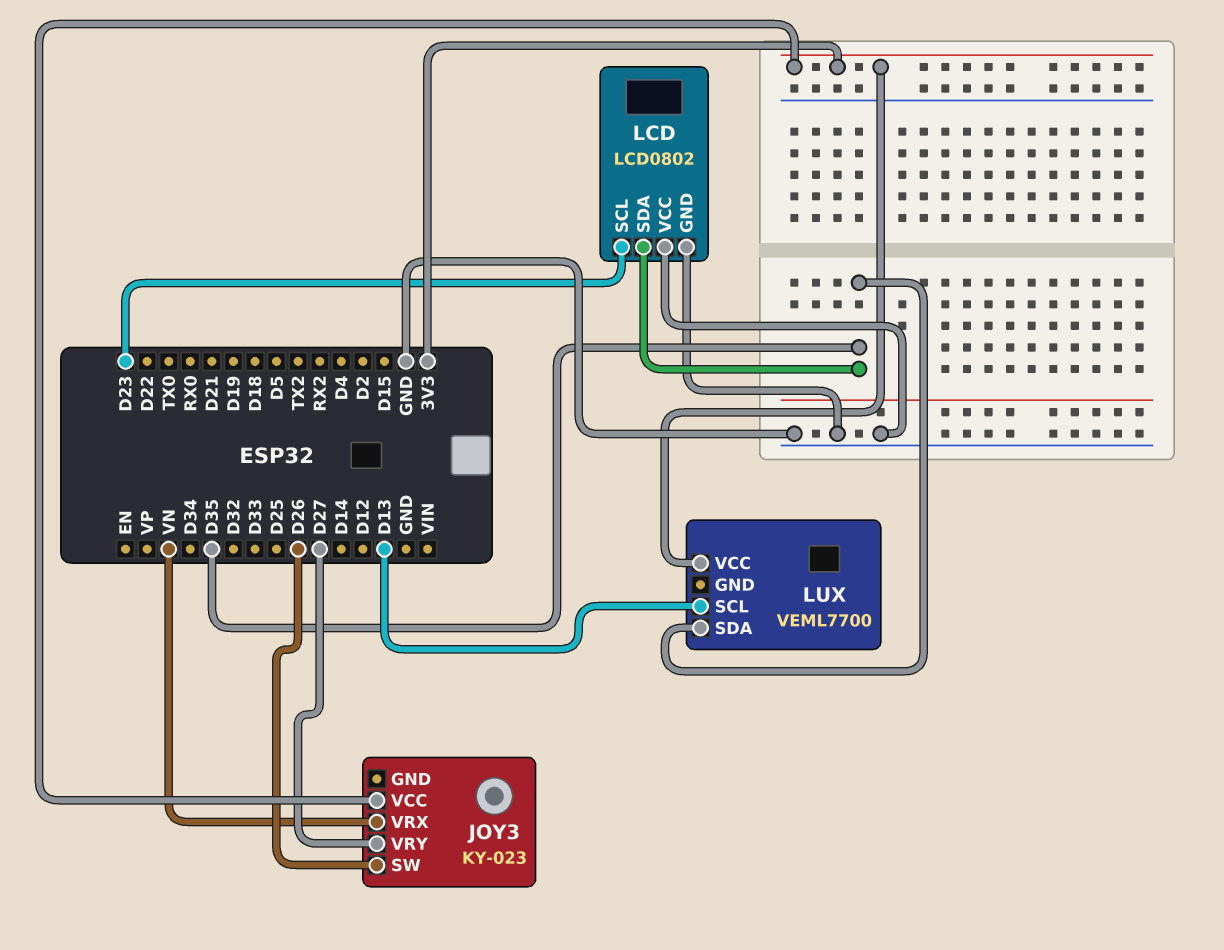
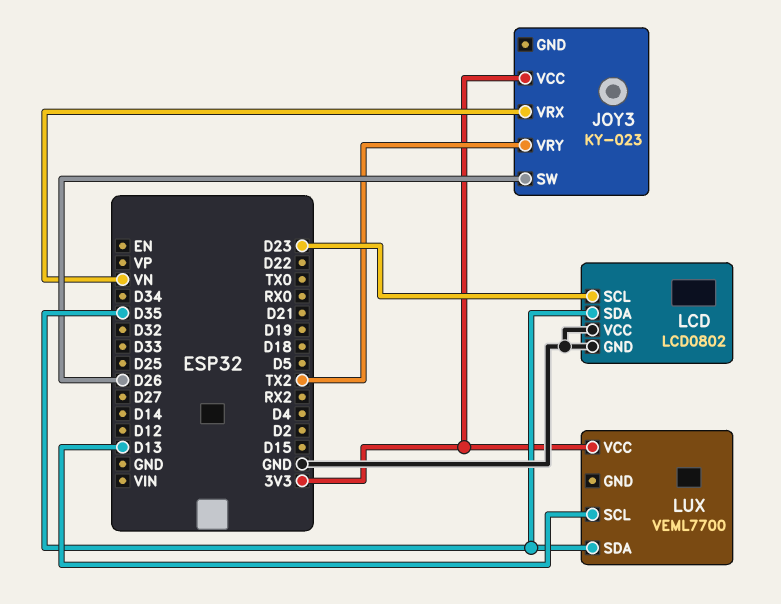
JOY3 pin VRY: D27 -> TX2

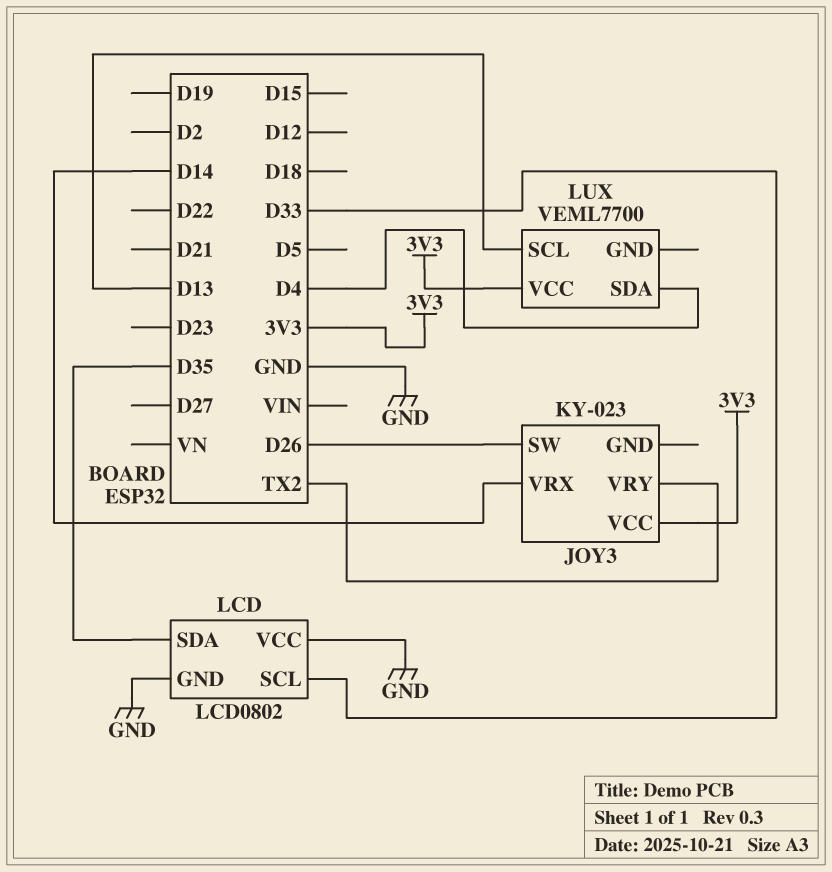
JOY3 pin VRX: VN -> D14
LCD pin SCL: D23 -> D33
LUX pin SDA: D35 -> D4

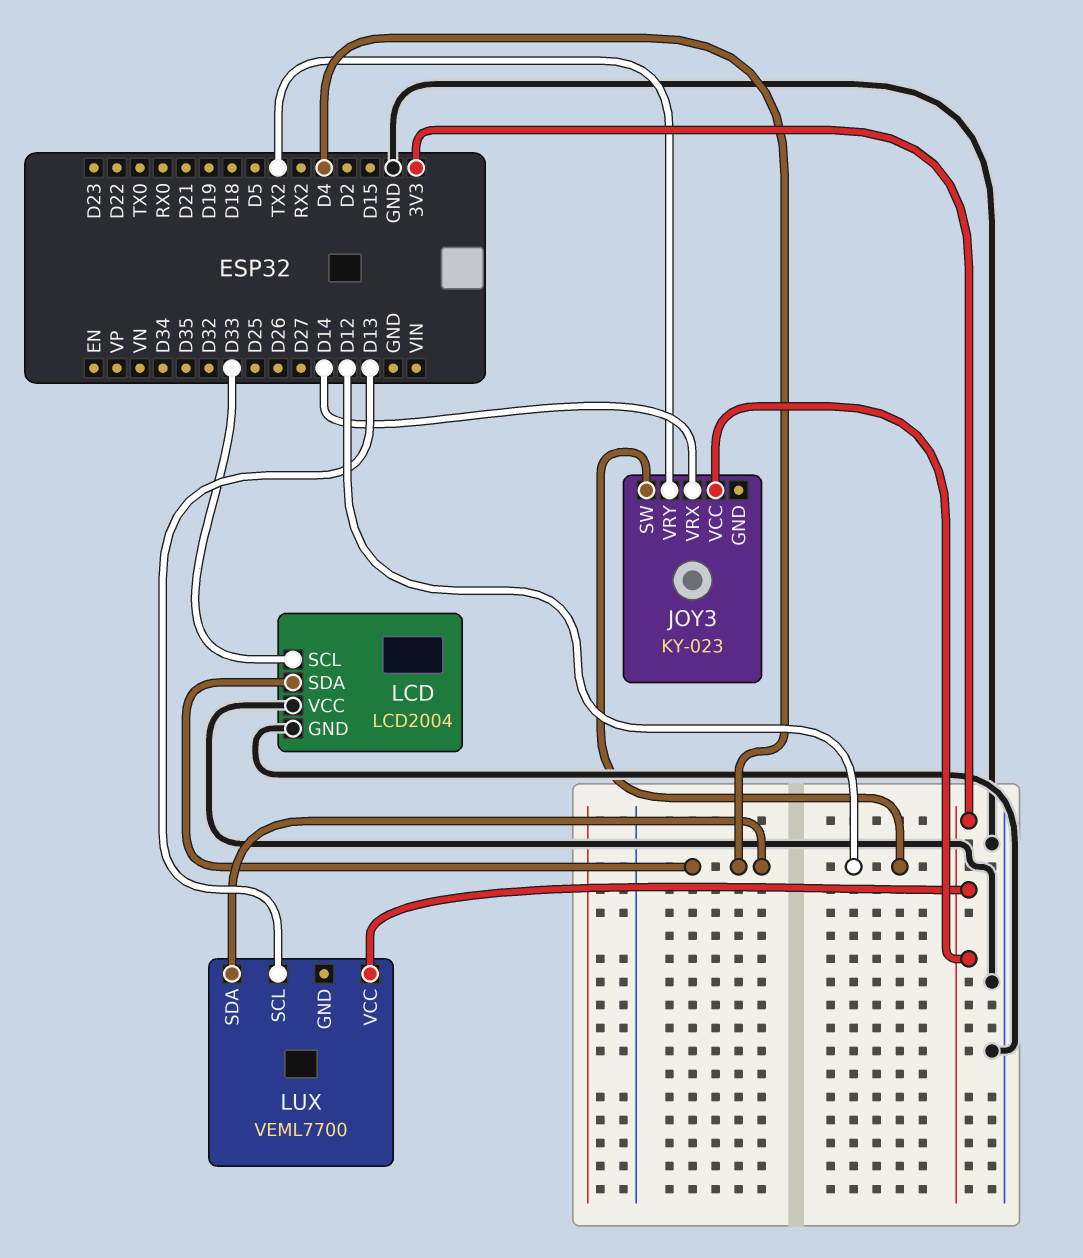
JOY3 pin SW: D26 -> D12
LCD: LCD0802 -> LCD2004
LCD pin SDA: D35 -> D4

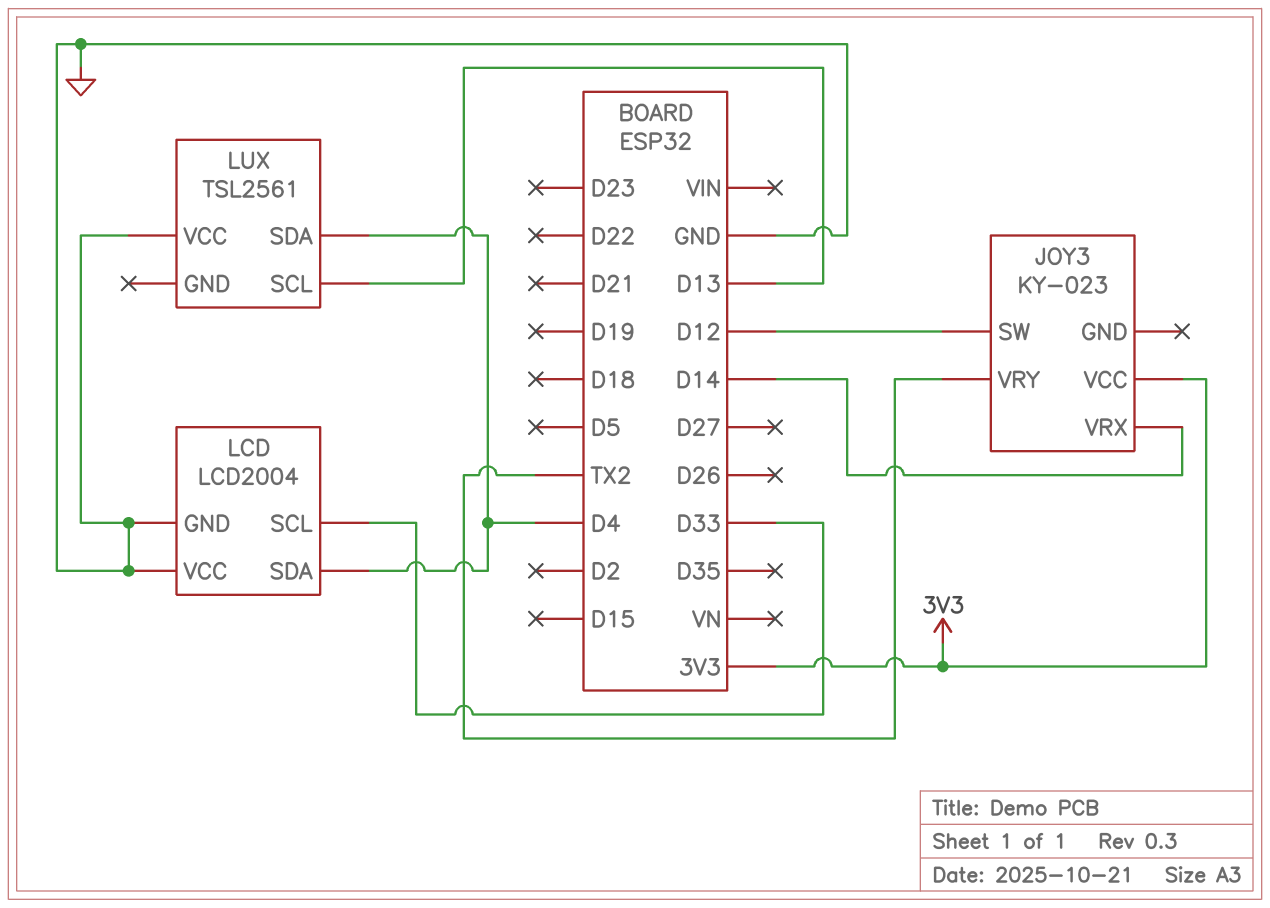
LUX: VEML7700 -> TSL2561
LUX pin VCC: 3V3 -> GND

